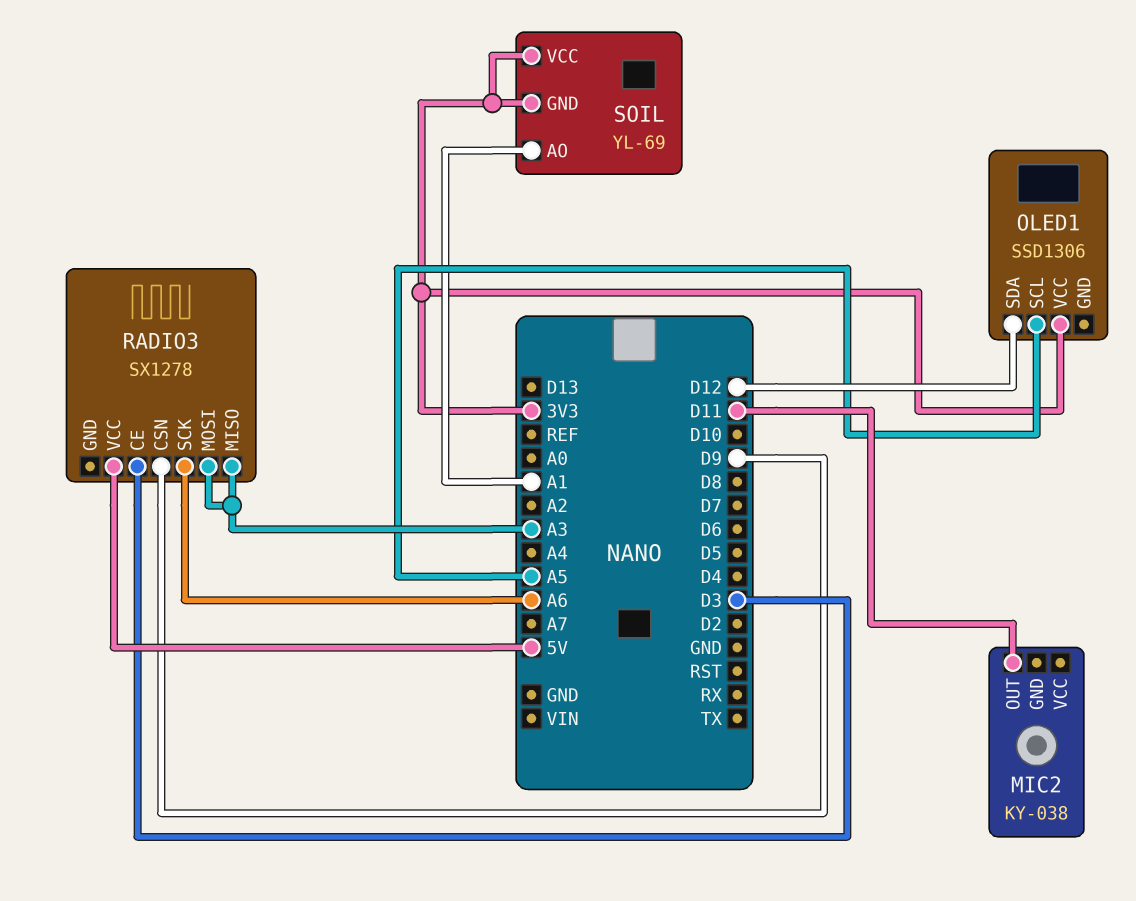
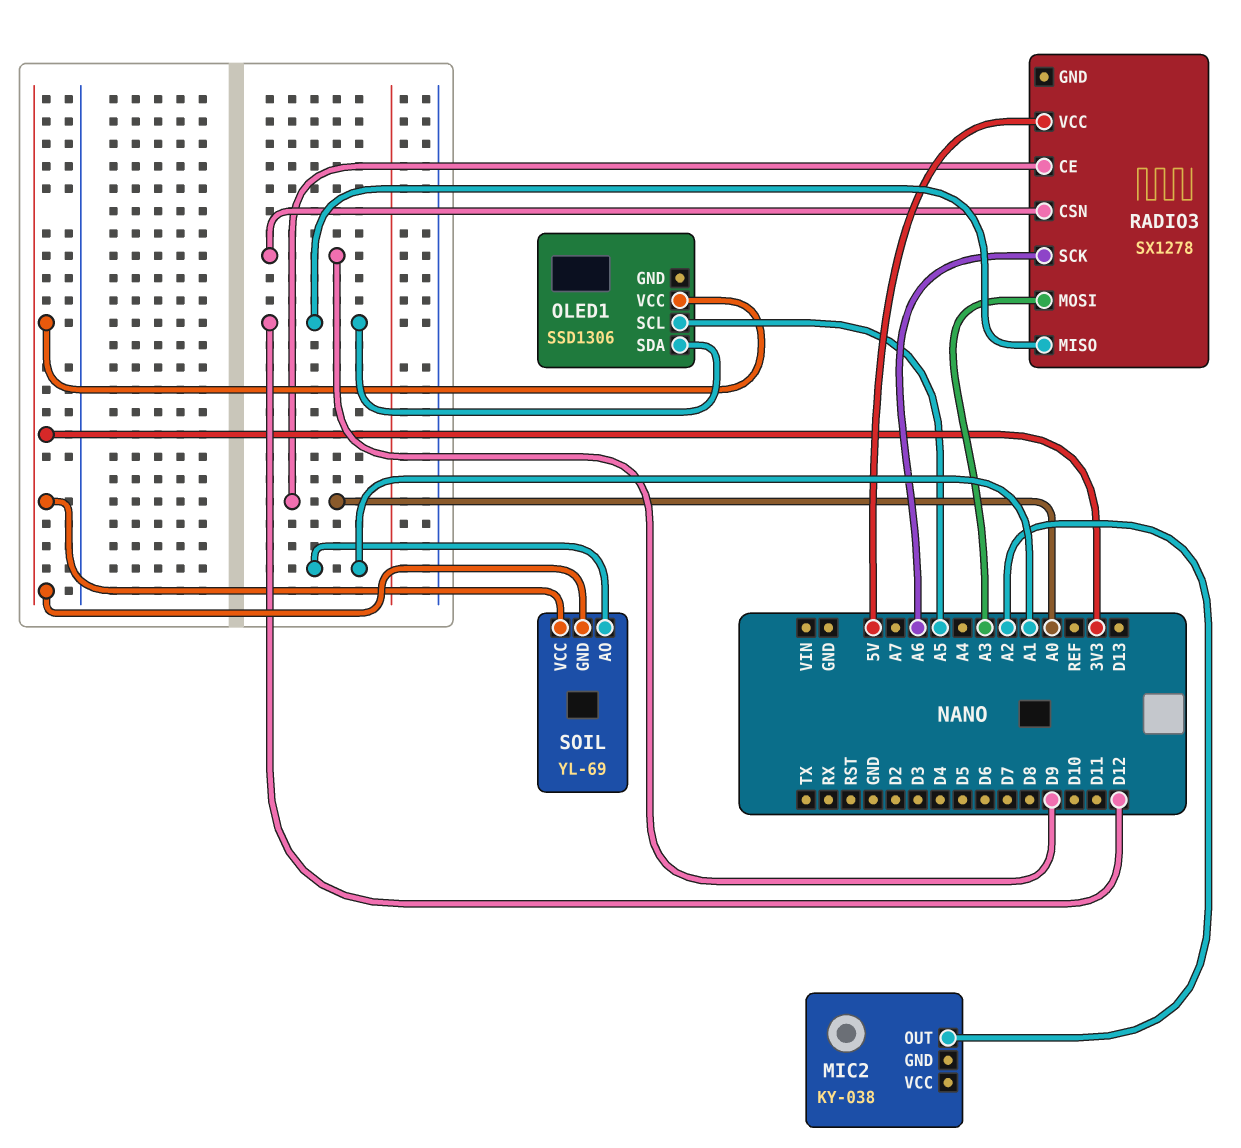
MIC2 pin OUT: D11 -> A2
RADIO3 pin CE: D3 -> A0
RADIO3 pin MISO: A3 -> D12

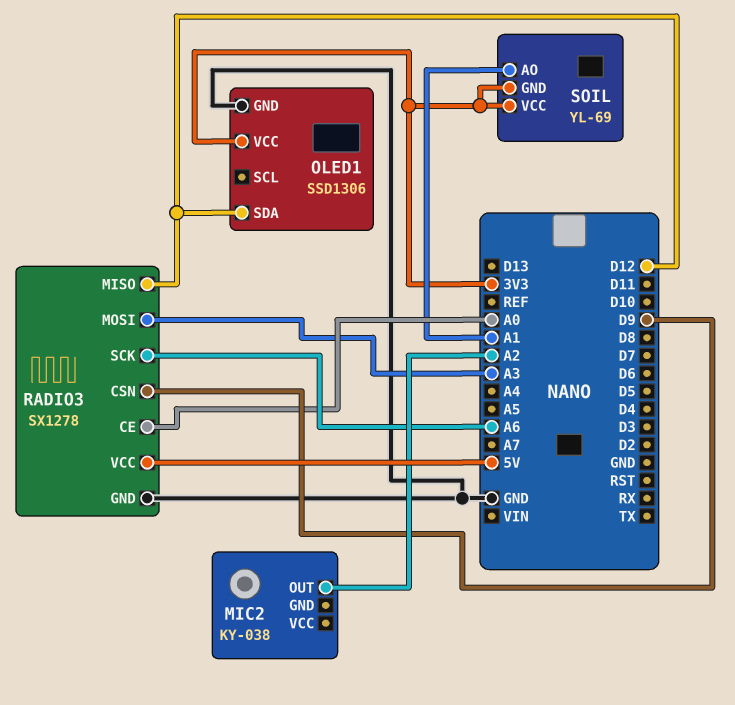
OLED1 pin GND: none -> GND
OLED1 pin SCL: A5 -> none
RADIO3 pin GND: none -> GND

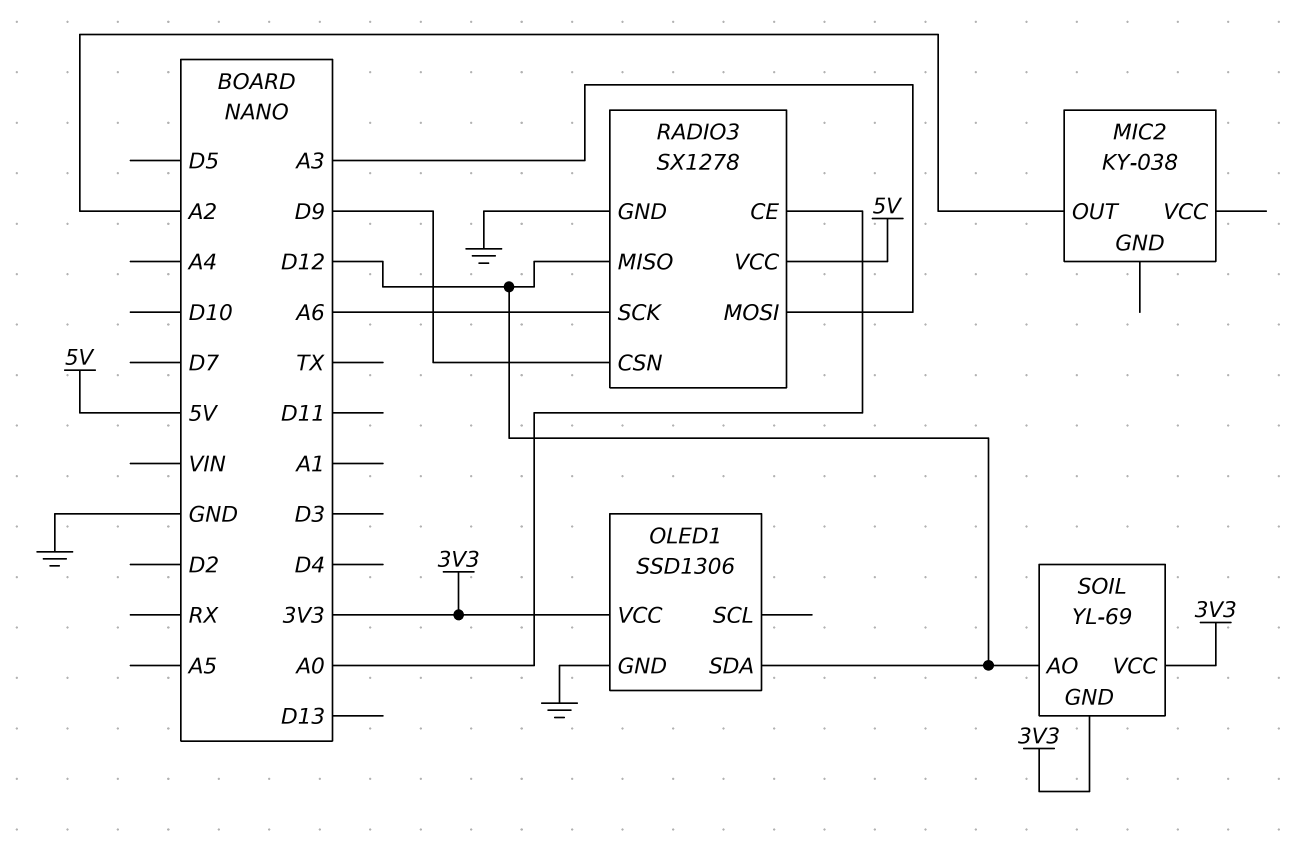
SOIL pin AO: A1 -> D12

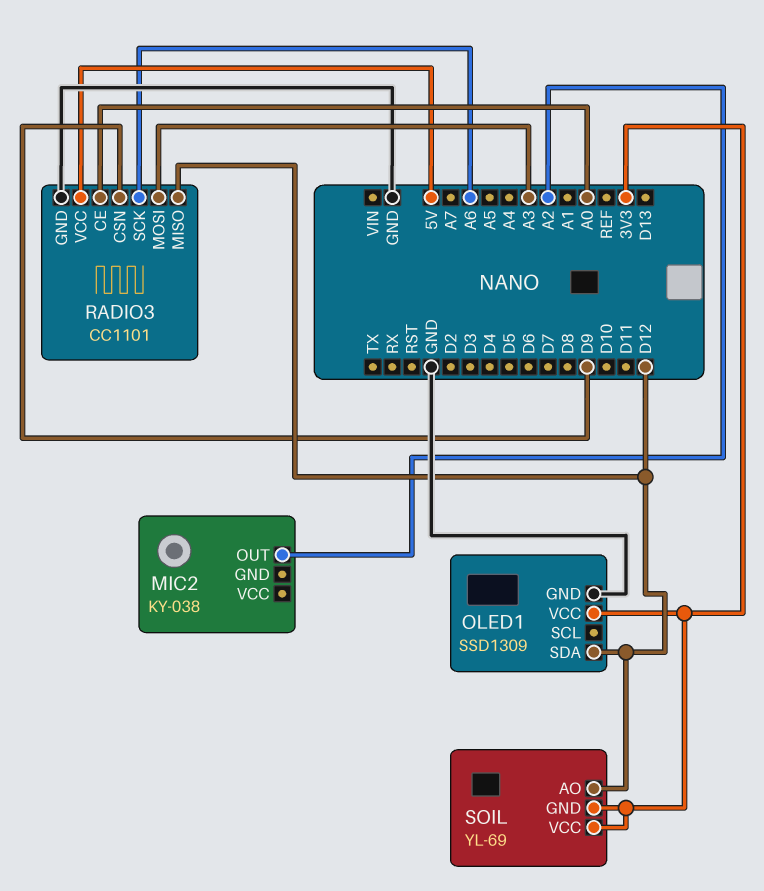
OLED1: SSD1306 -> SSD1309
RADIO3: SX1278 -> CC1101

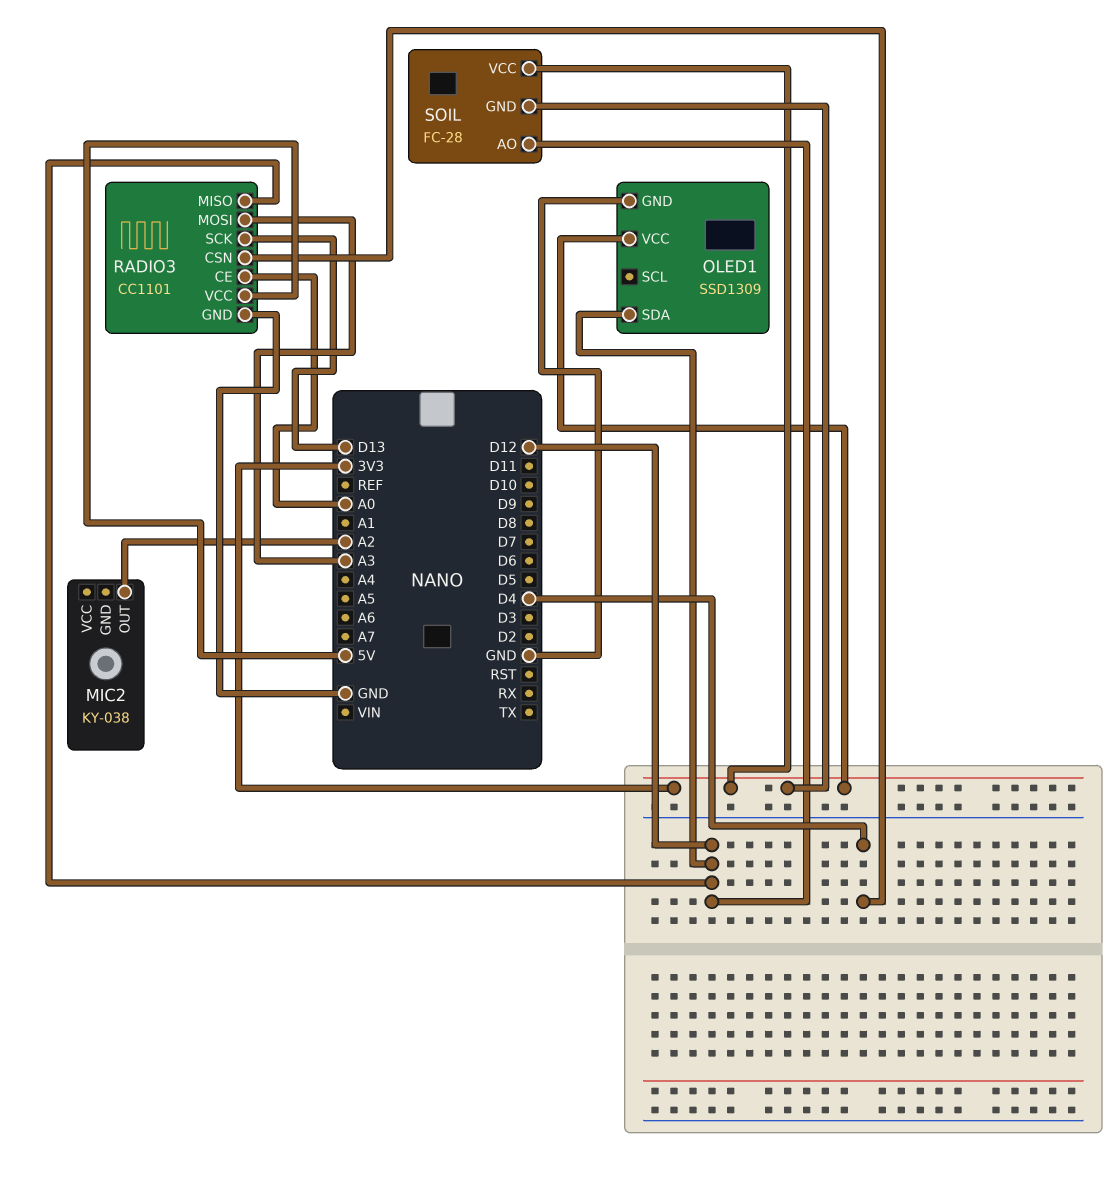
RADIO3 pin CSN: D9 -> D4
RADIO3 pin SCK: A6 -> D13
SOIL: YL-69 -> FC-28

